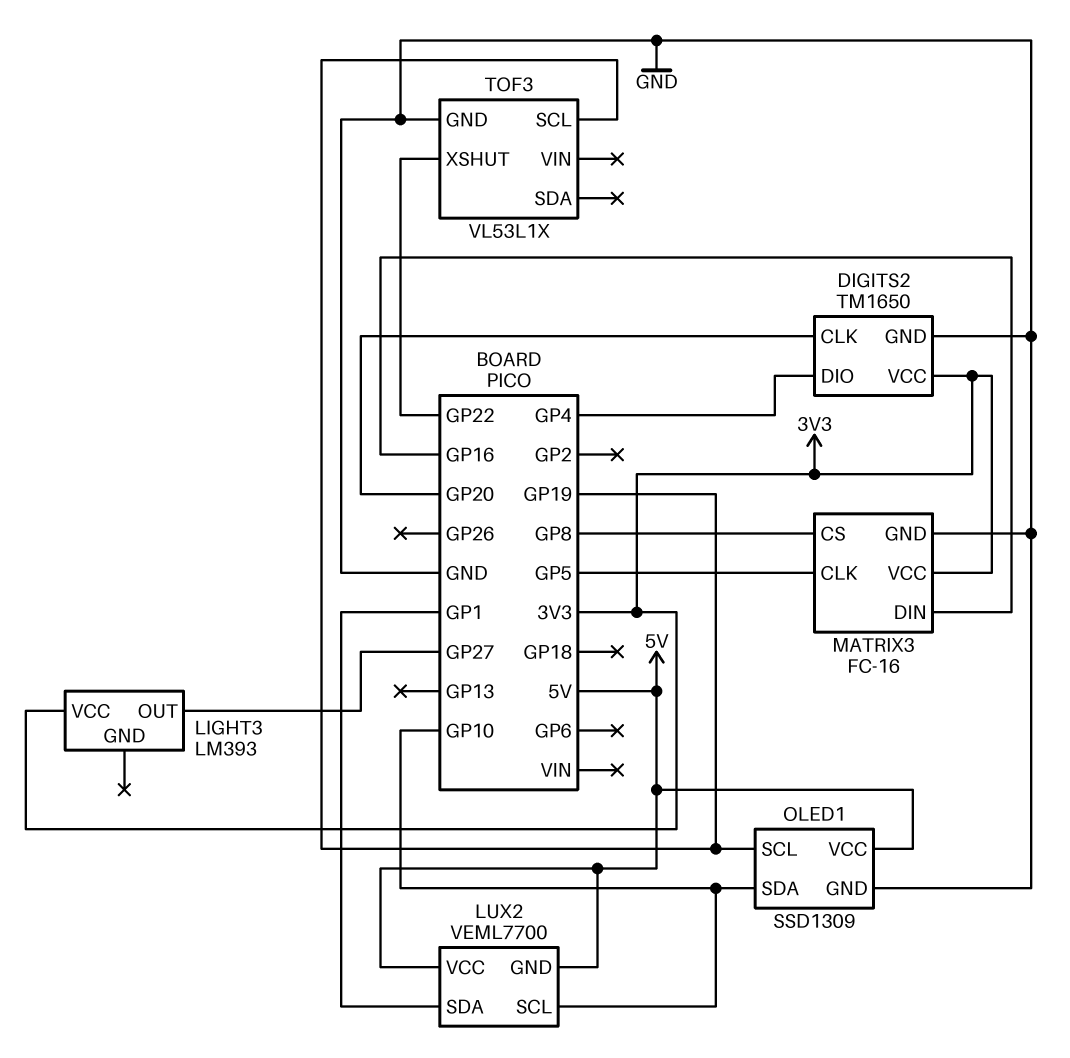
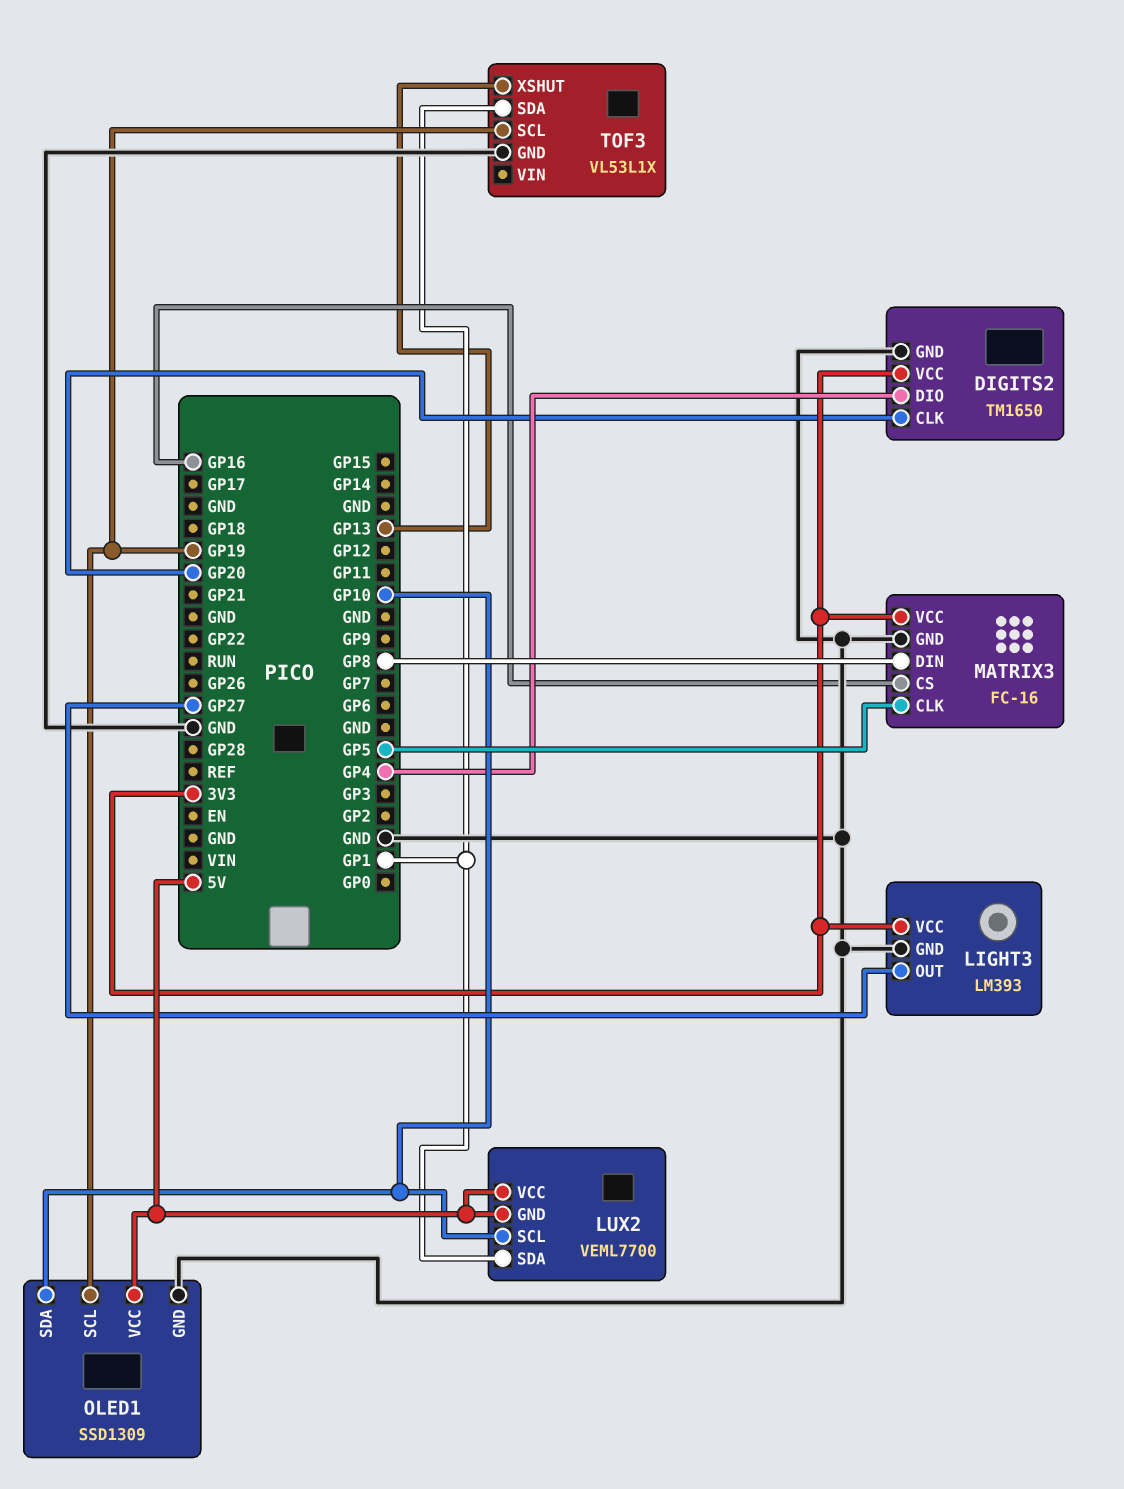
LIGHT3 pin GND: none -> GND
MATRIX3 pin CS: GP8 -> GP16
MATRIX3 pin DIN: GP16 -> GP8
TOF3 pin SDA: none -> GP1
TOF3 pin XSHUT: GP22 -> GP13

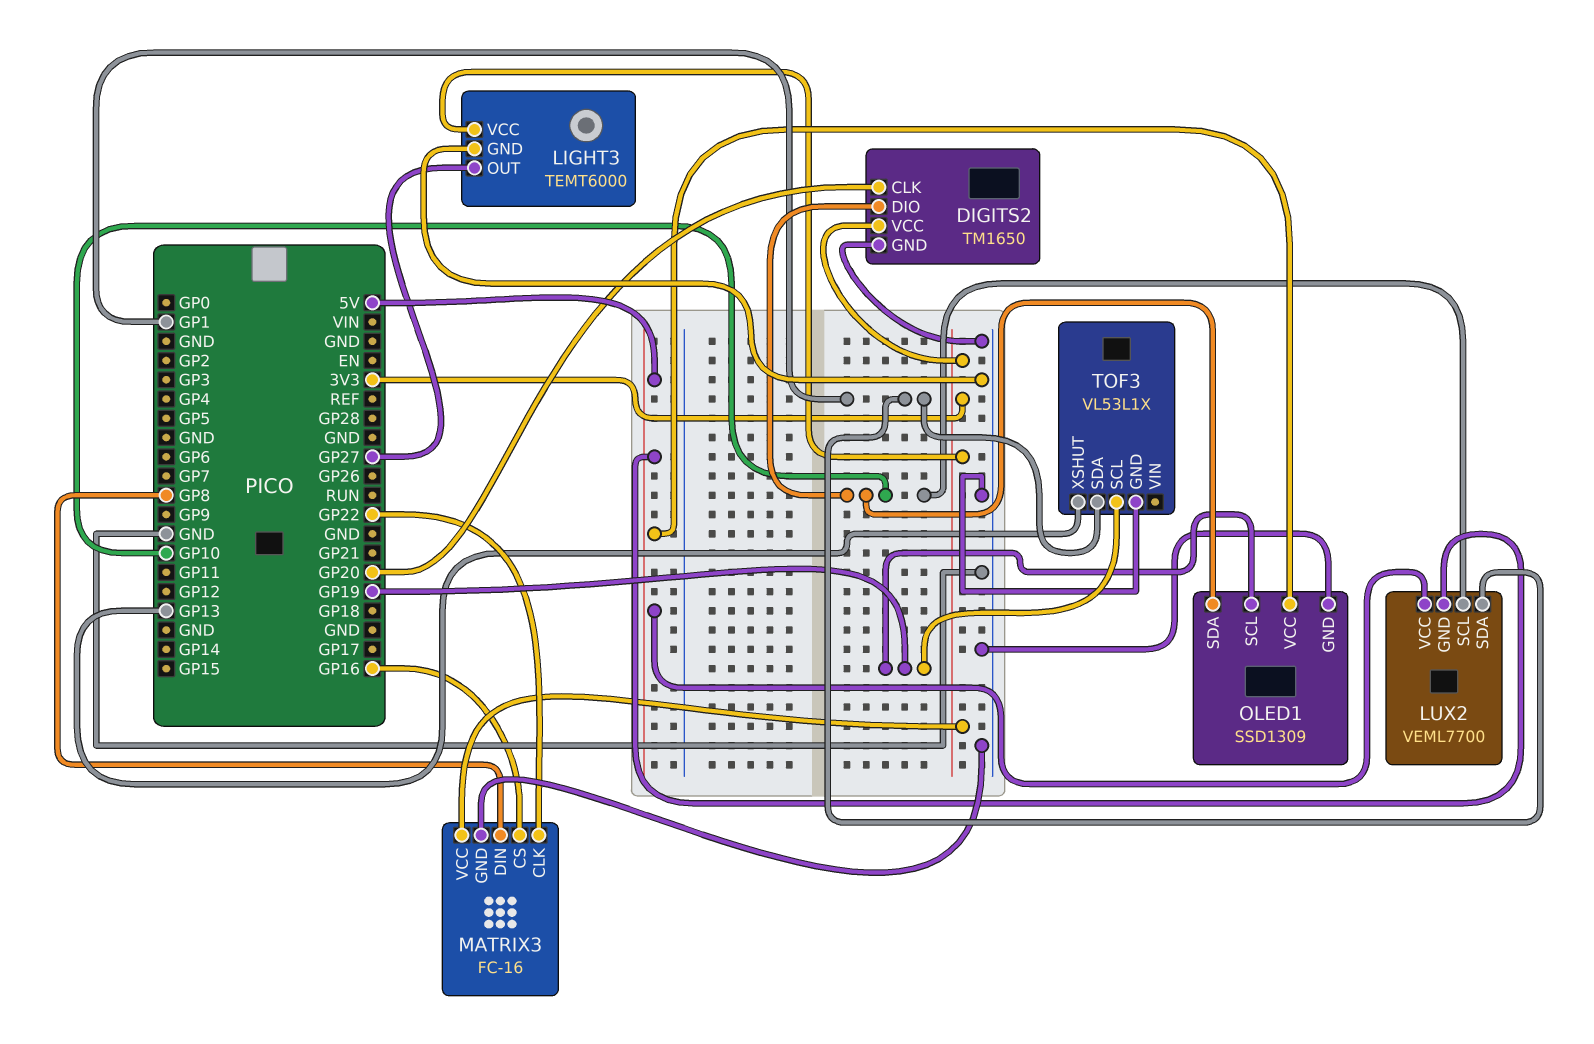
DIGITS2 pin DIO: GP4 -> GP10
LIGHT3: LM393 -> TEMT6000
MATRIX3 pin CLK: GP5 -> GP22

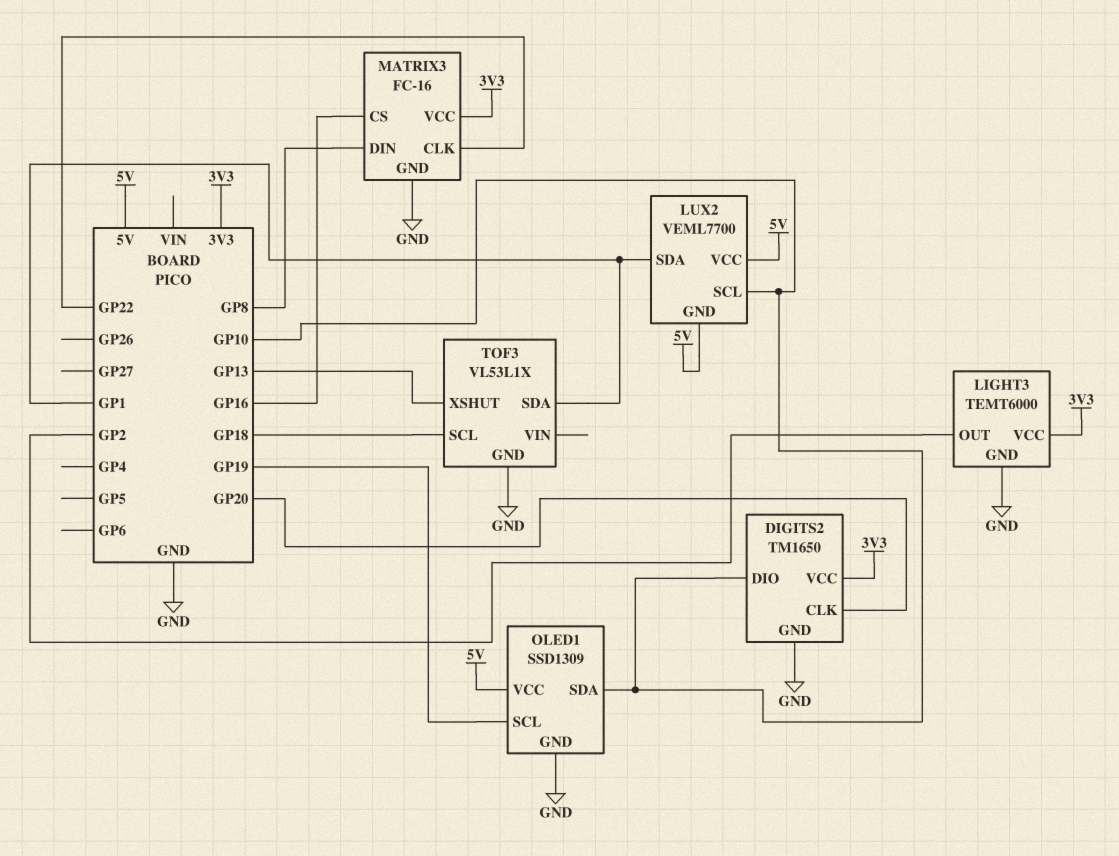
LIGHT3 pin OUT: GP27 -> GP2
TOF3 pin SCL: GP19 -> GP18

